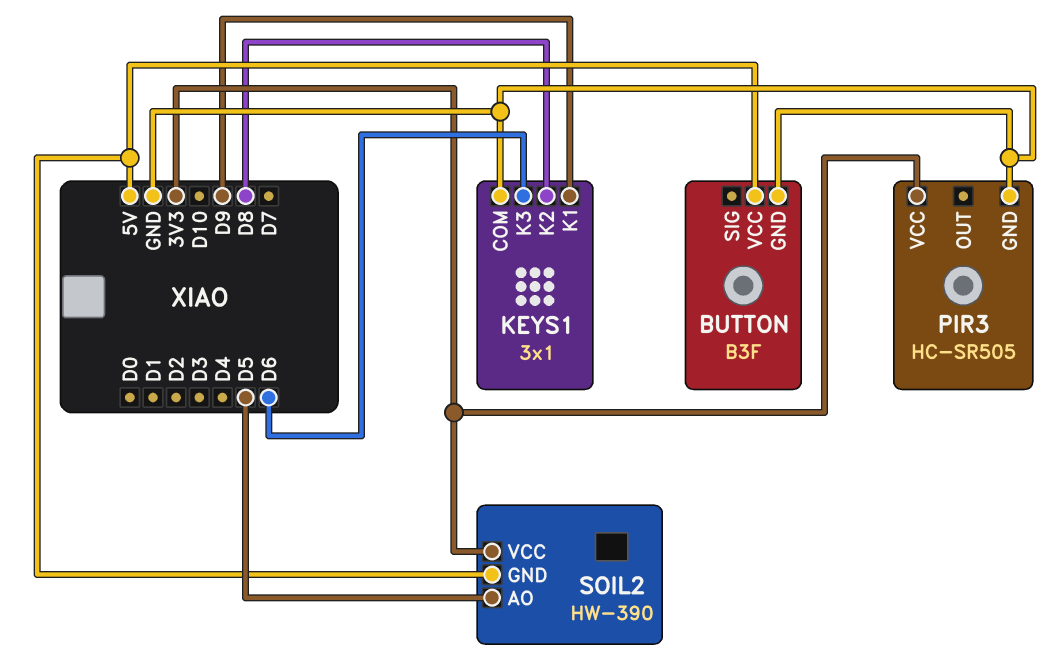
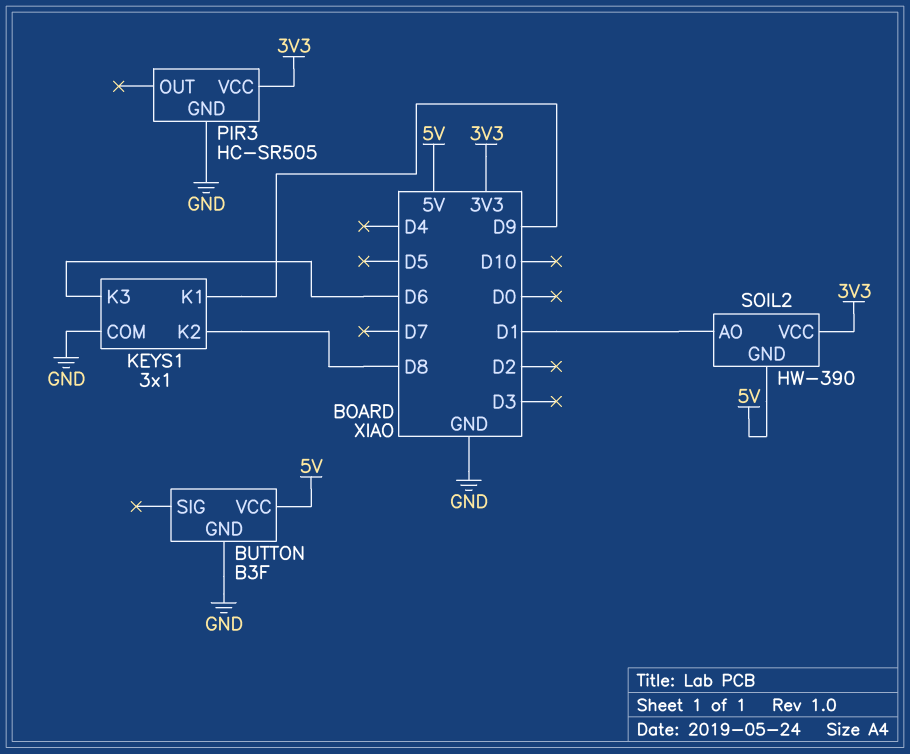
SOIL2 pin AO: D5 -> D1

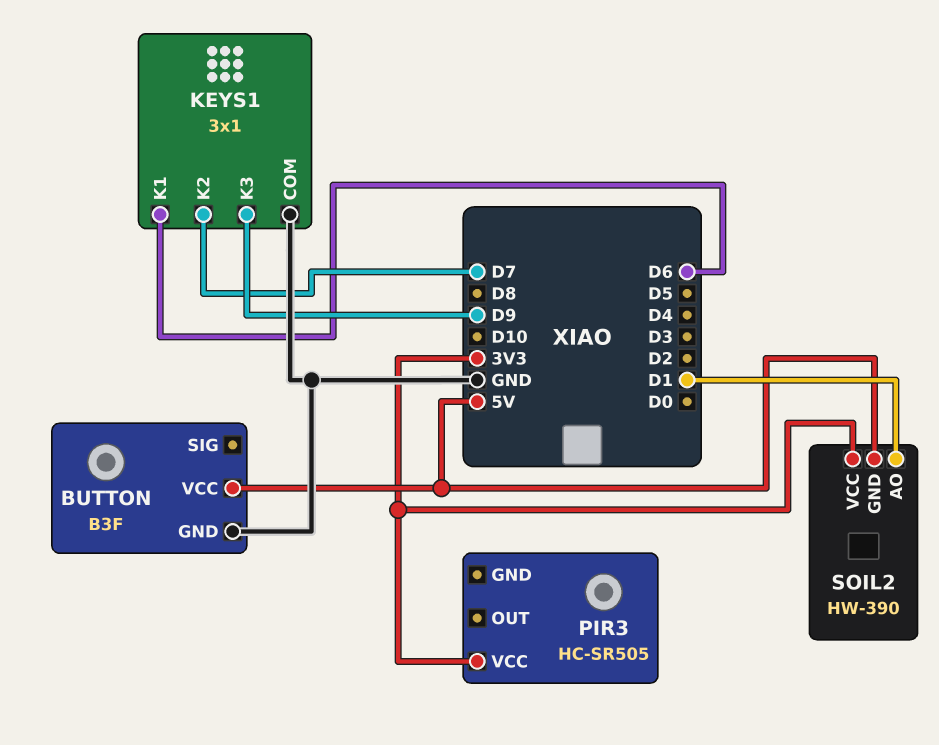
KEYS1 pin K1: D9 -> D6
KEYS1 pin K2: D8 -> D7
KEYS1 pin K3: D6 -> D9
PIR3 pin GND: GND -> none

